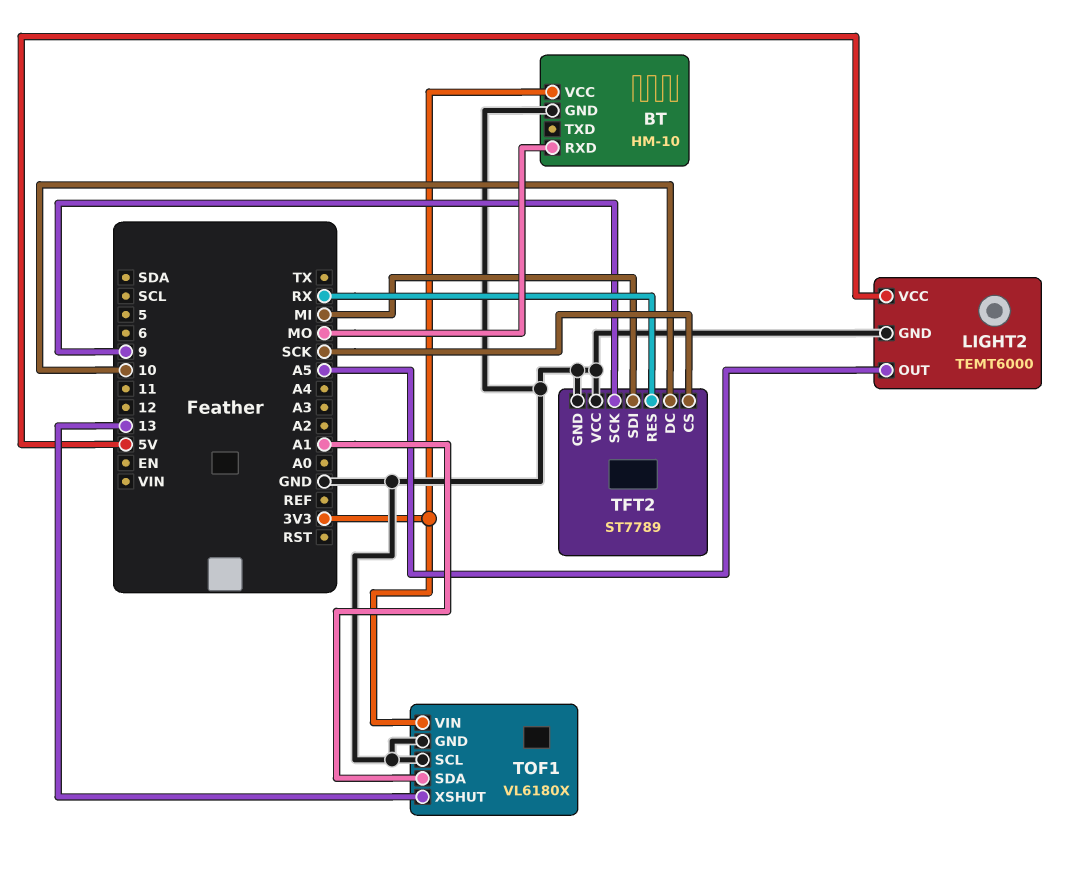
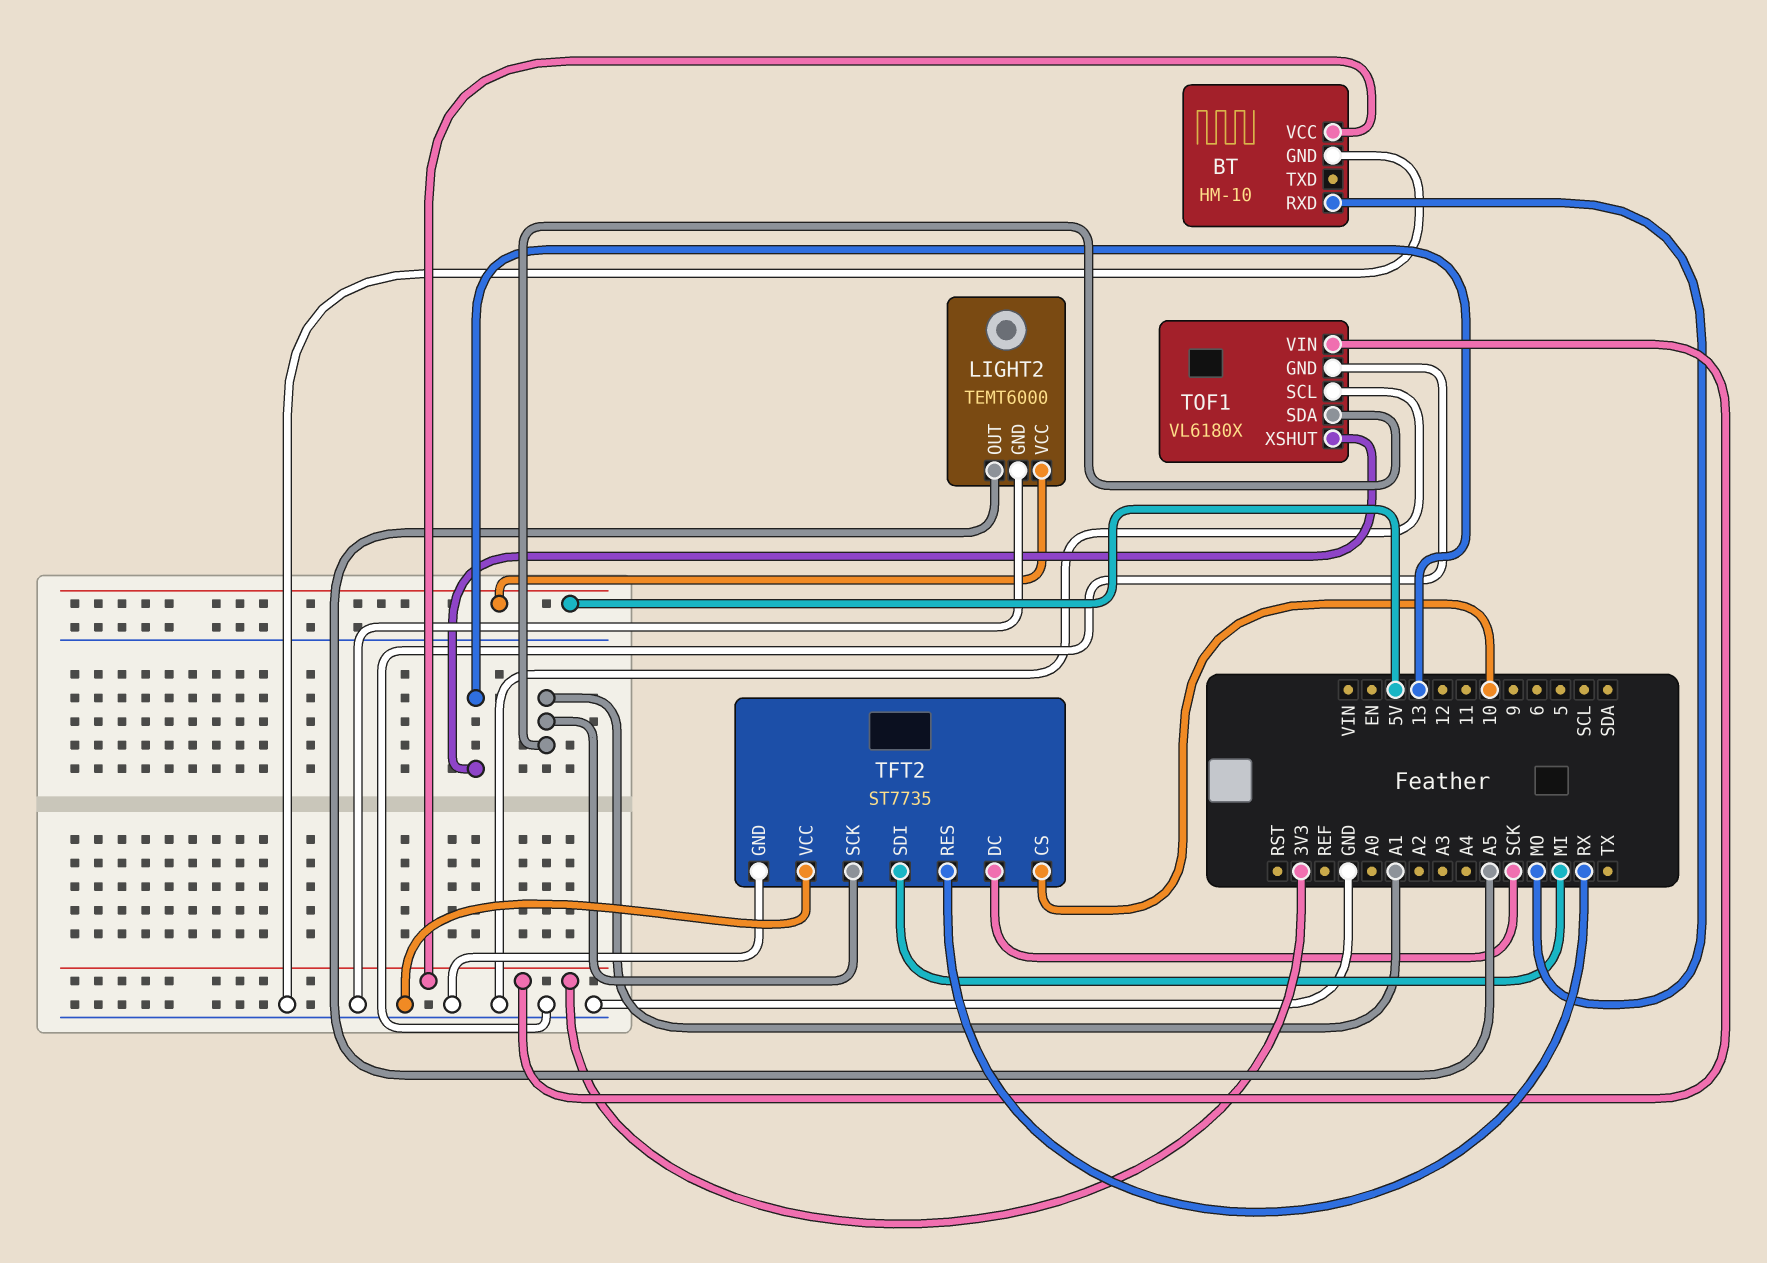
TFT2: ST7789 -> ST7735
TFT2 pin CS: SCK -> 10
TFT2 pin DC: 10 -> SCK
TFT2 pin SCK: 9 -> A1

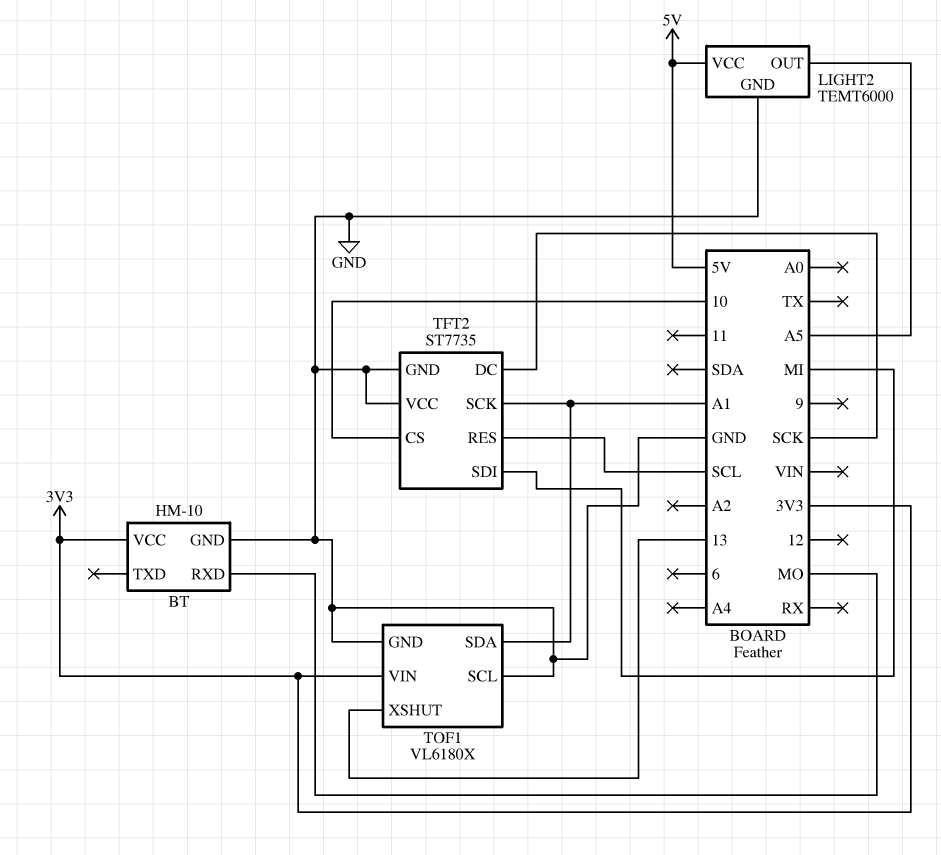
TFT2 pin RES: RX -> SCL

